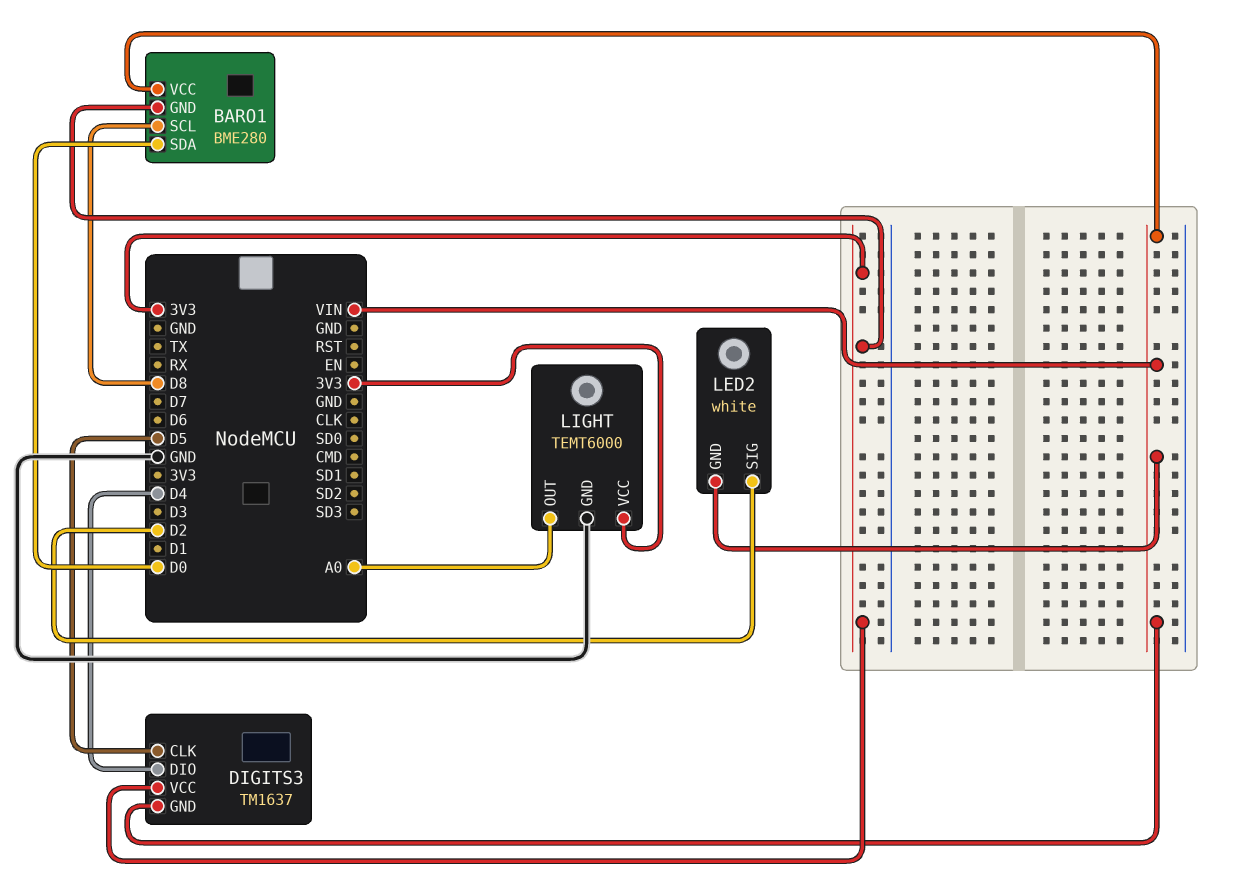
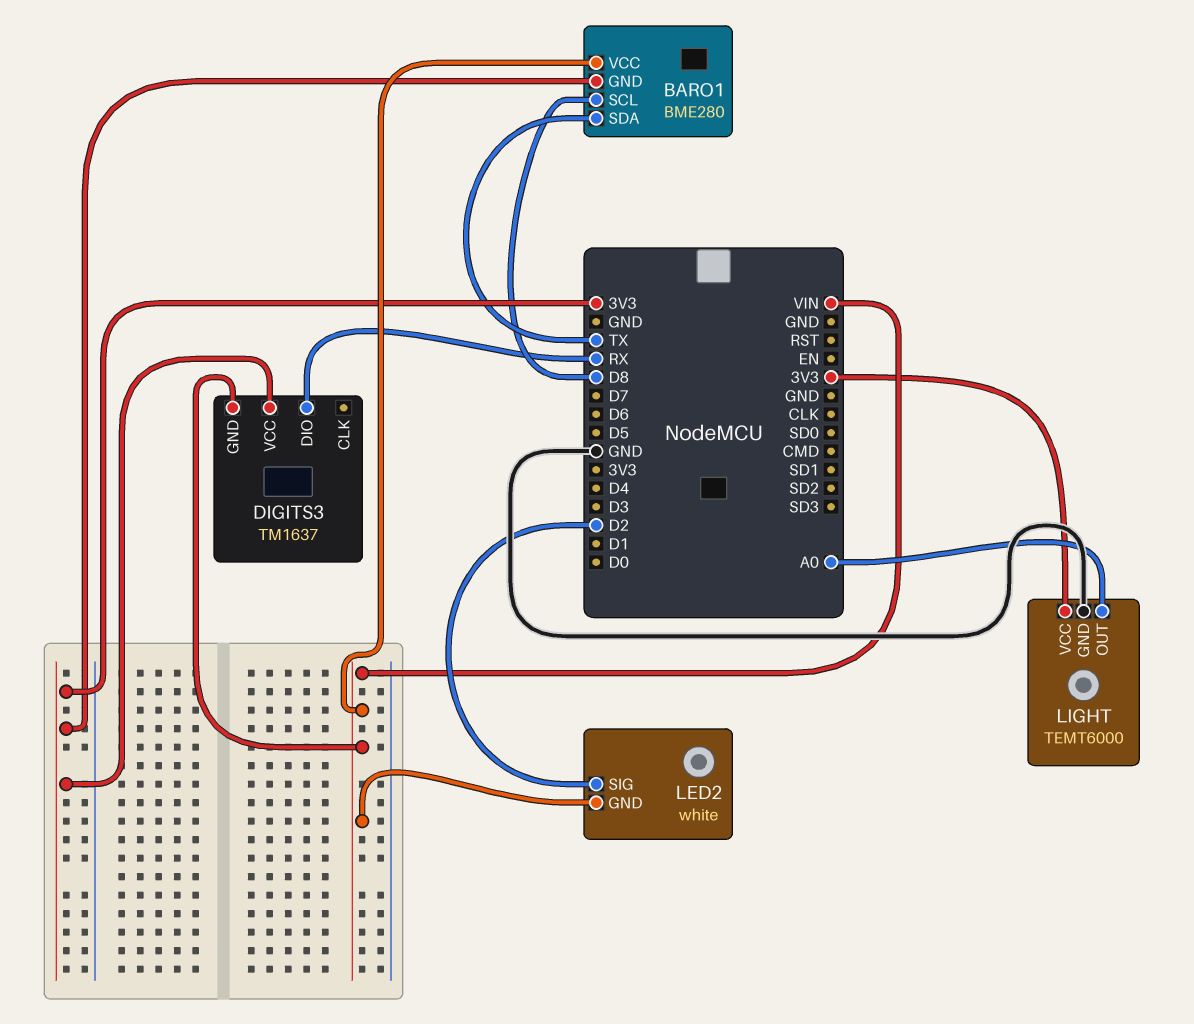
BARO1 pin SDA: D0 -> TX
DIGITS3 pin CLK: D5 -> none
DIGITS3 pin DIO: D4 -> RX

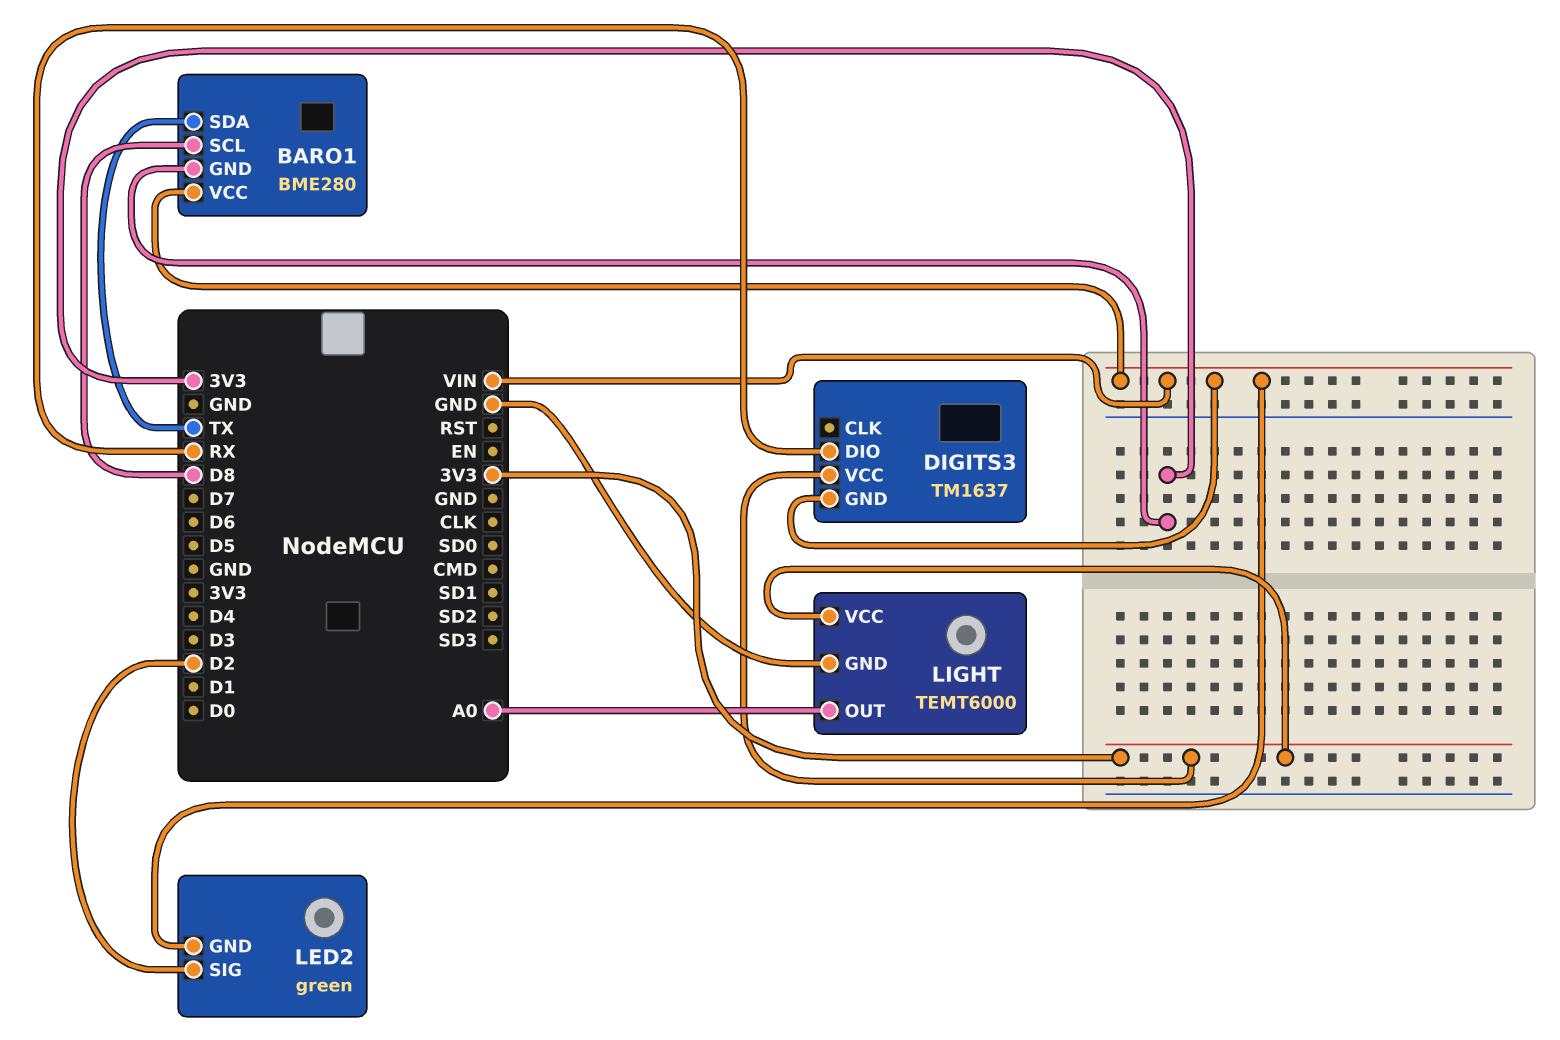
LED2: white -> green

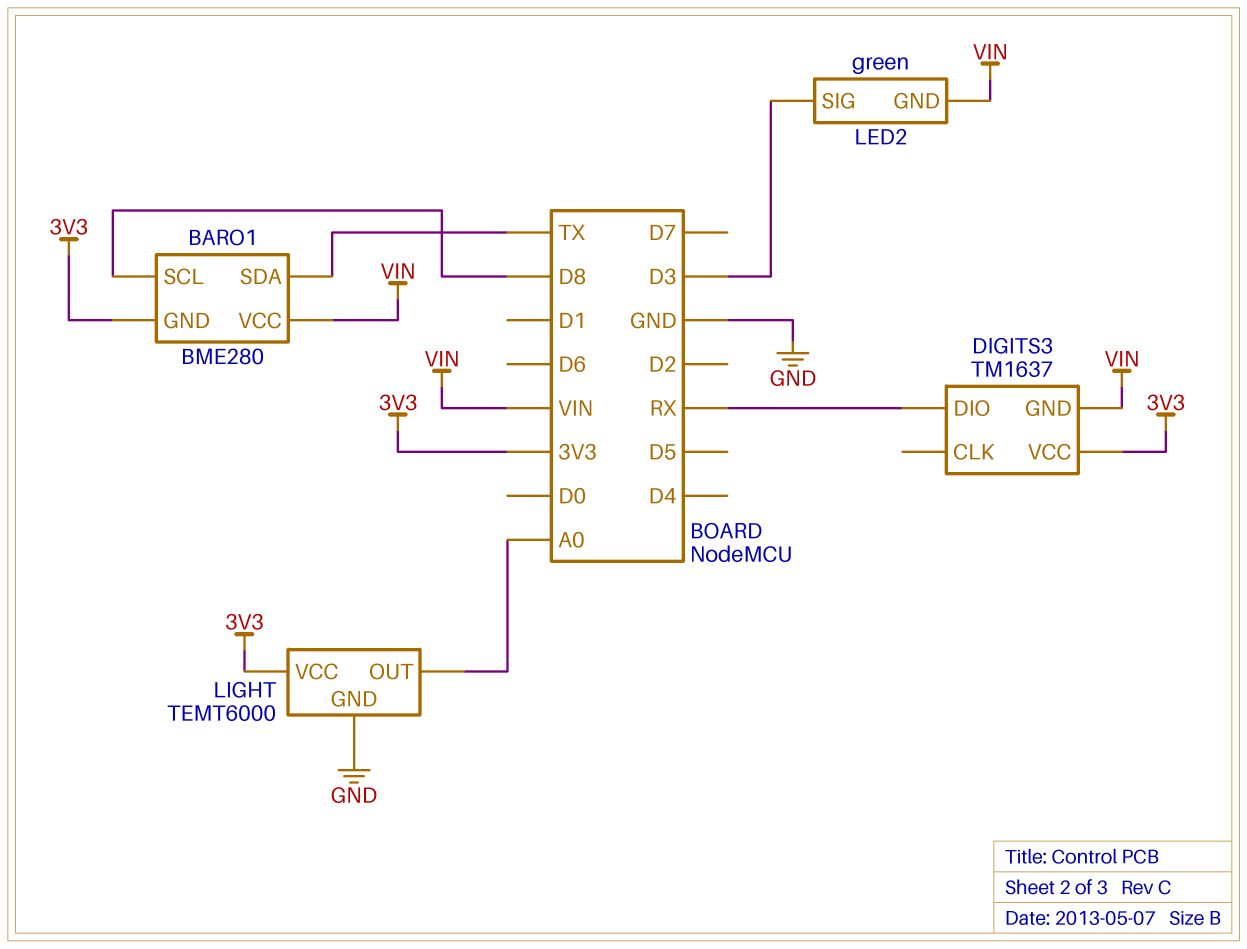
LED2 pin SIG: D2 -> D3

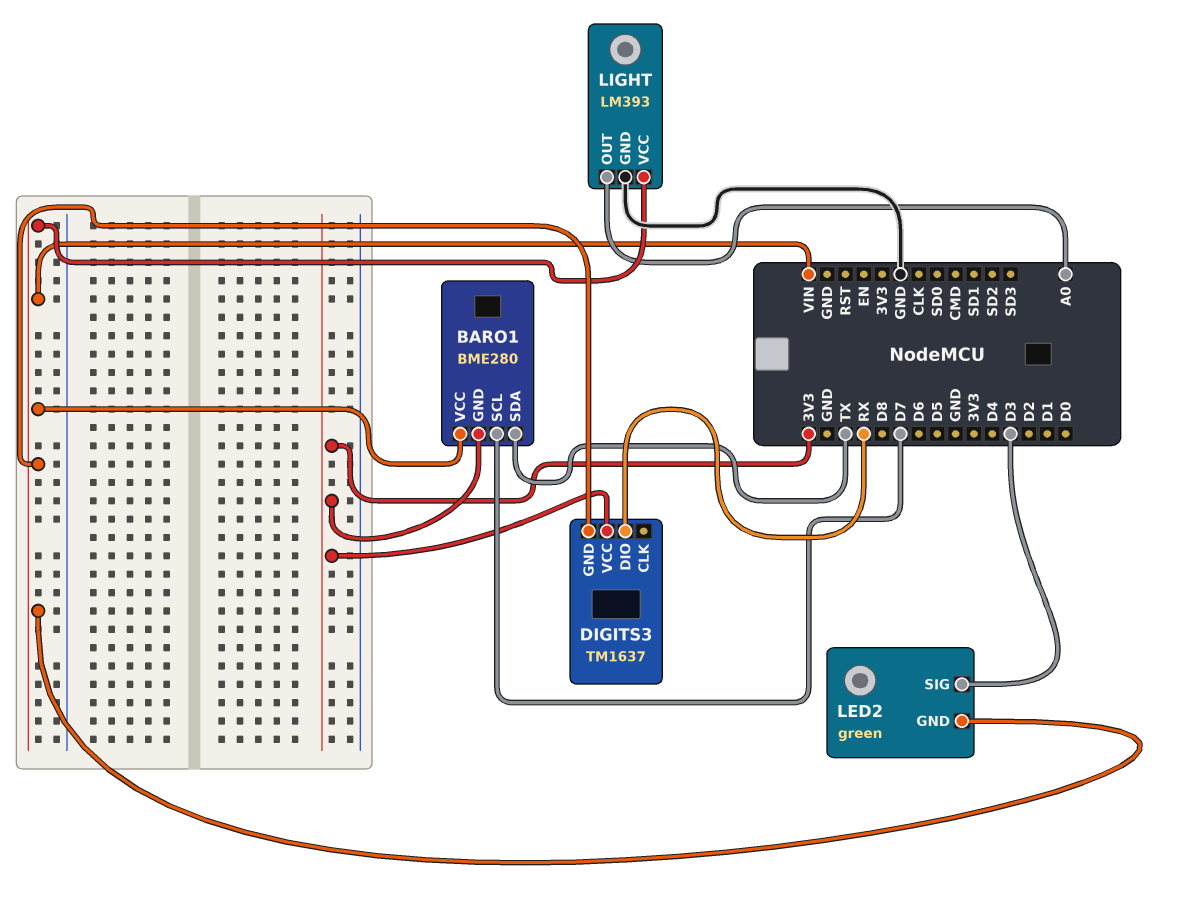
BARO1 pin SCL: D8 -> D7
LIGHT: TEMT6000 -> LM393
LIGHT pin VCC: 3V3 -> VIN

